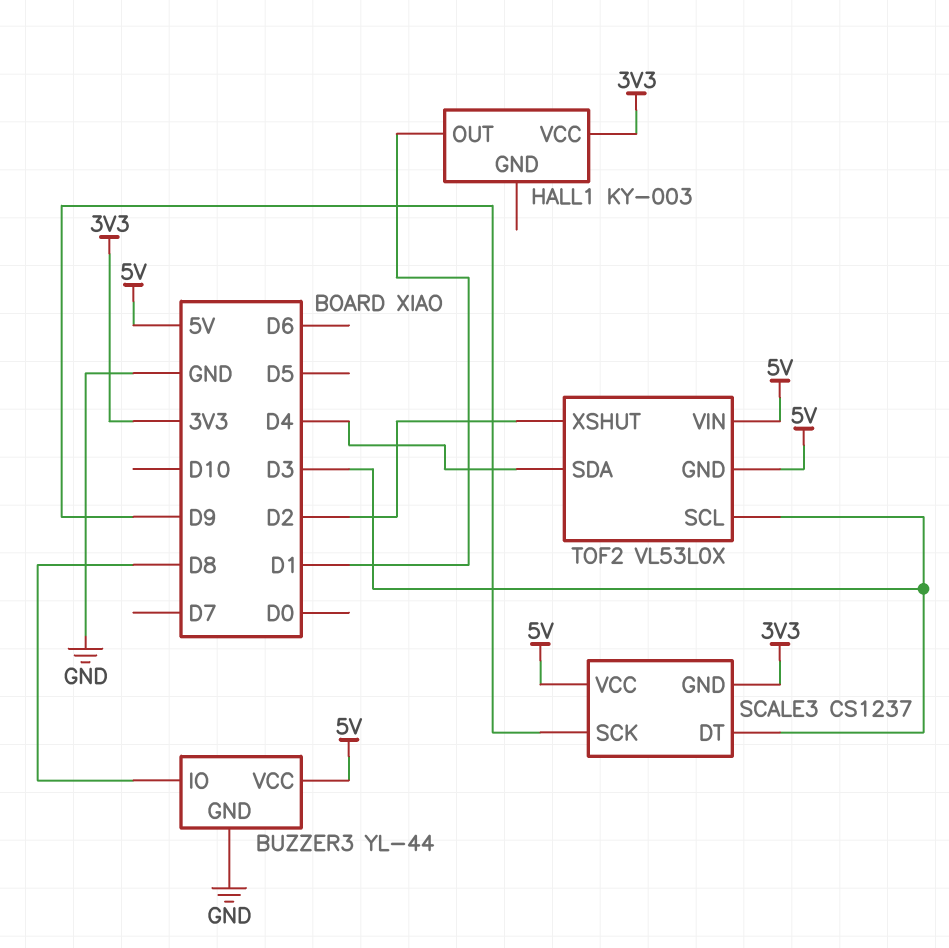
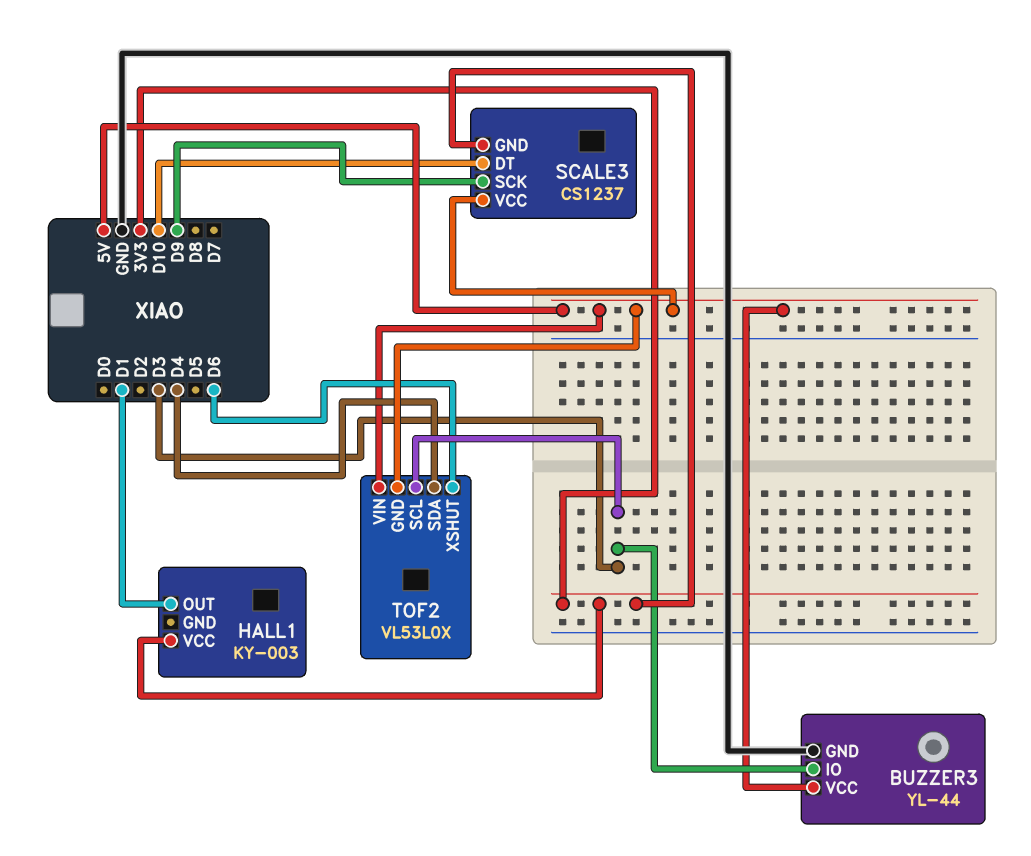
BUZZER3 pin IO: D8 -> D3
SCALE3 pin DT: D3 -> D10
TOF2 pin XSHUT: D2 -> D6

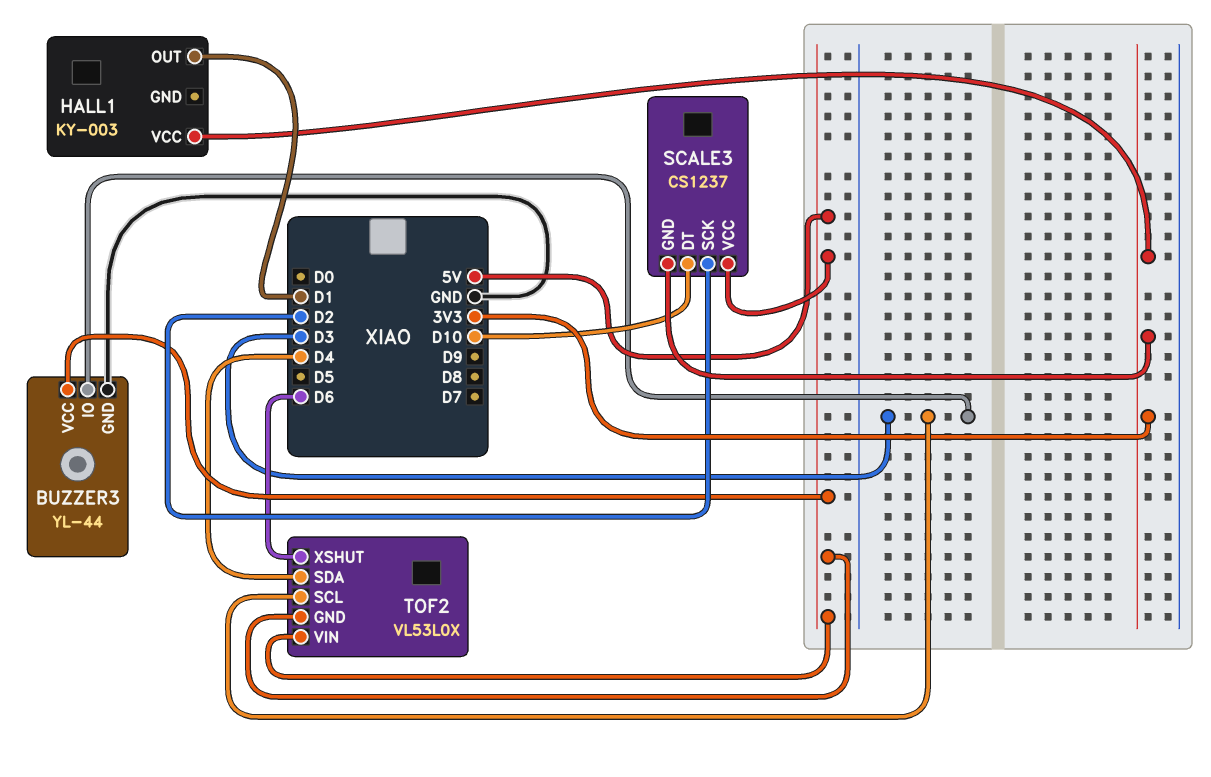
SCALE3 pin SCK: D9 -> D2

